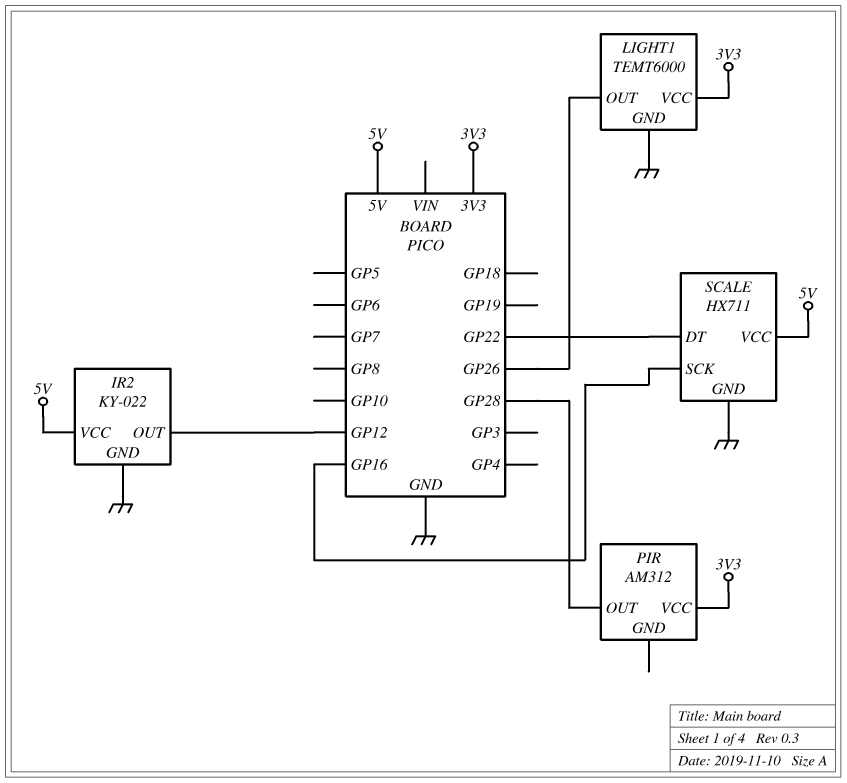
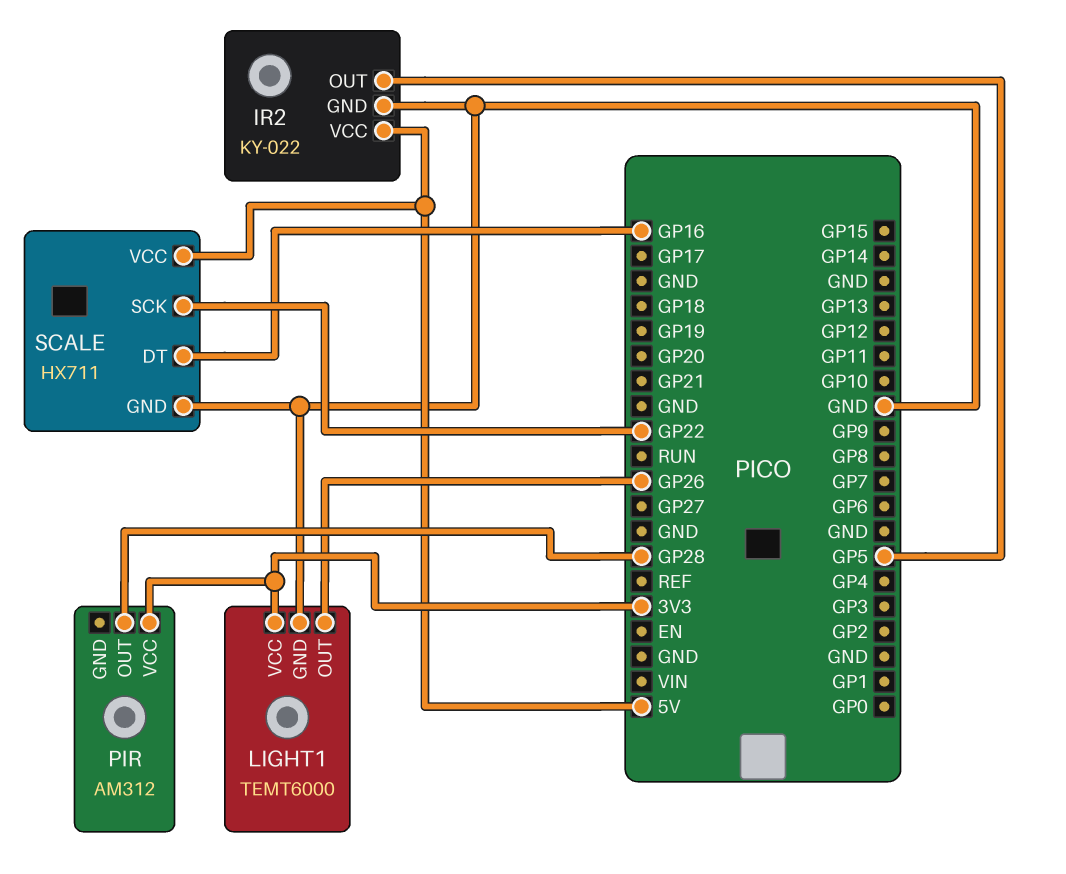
IR2 pin OUT: GP12 -> GP5
SCALE pin DT: GP22 -> GP16
SCALE pin SCK: GP16 -> GP22

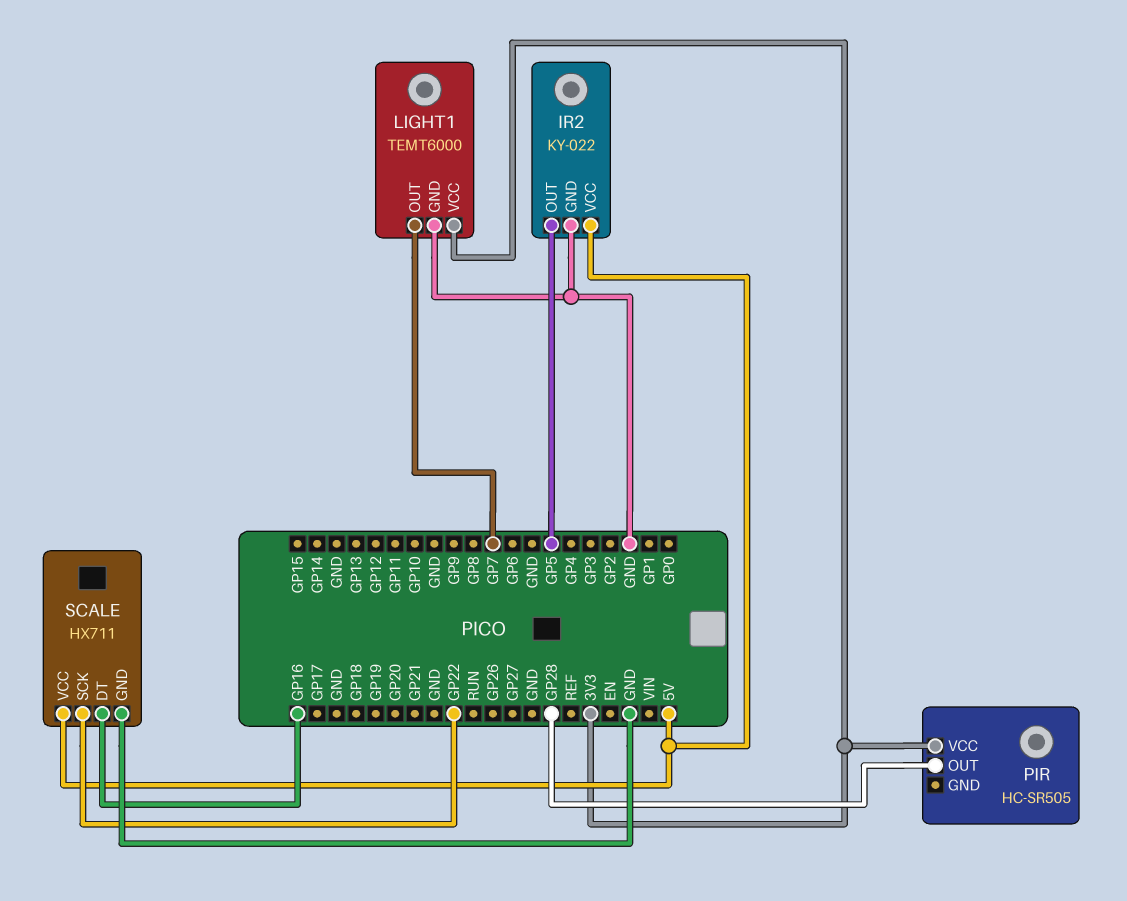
LIGHT1 pin OUT: GP26 -> GP7
PIR: AM312 -> HC-SR505

